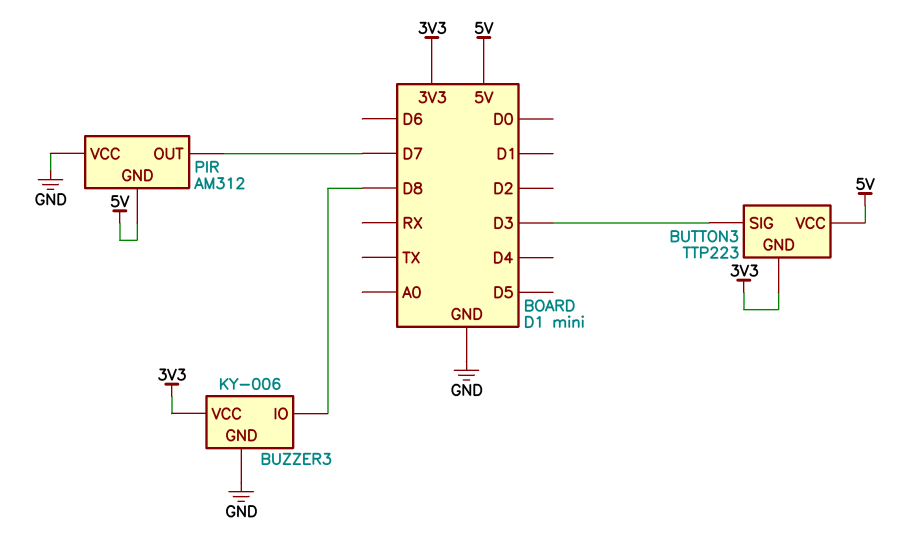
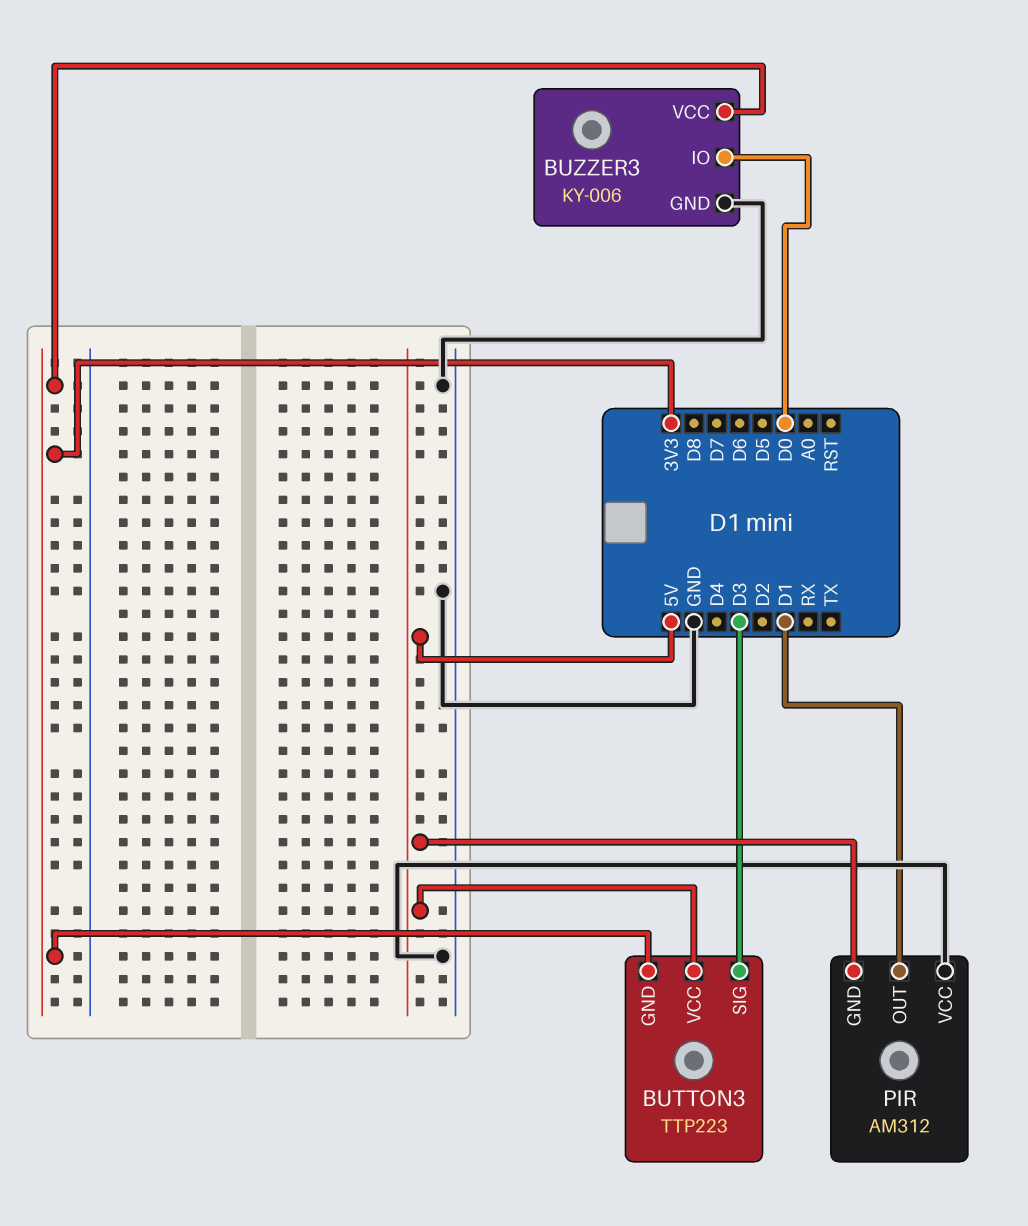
BUZZER3 pin IO: D8 -> D0
PIR pin OUT: D7 -> D1

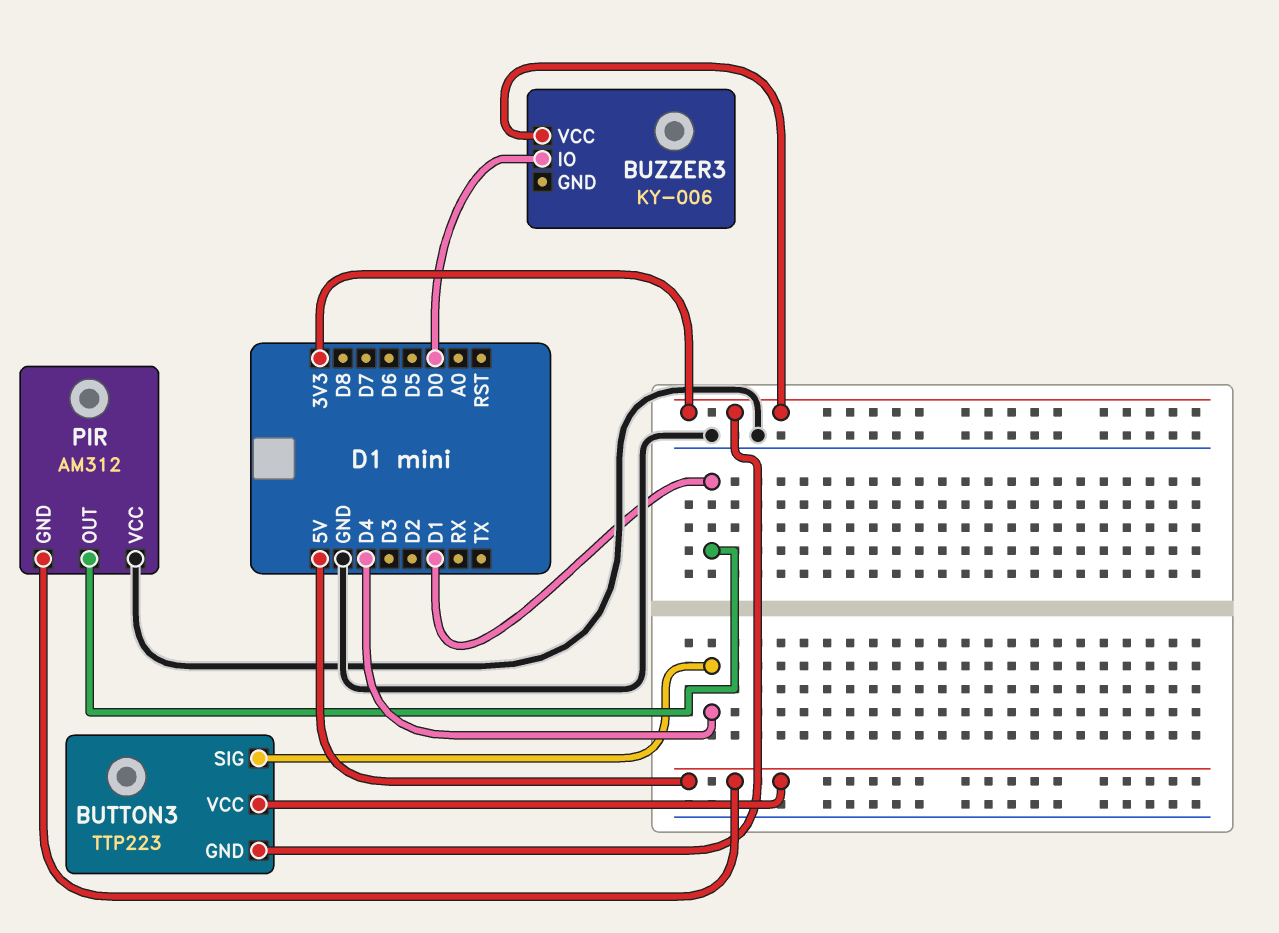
BUTTON3 pin SIG: D3 -> D4
BUZZER3 pin GND: GND -> none

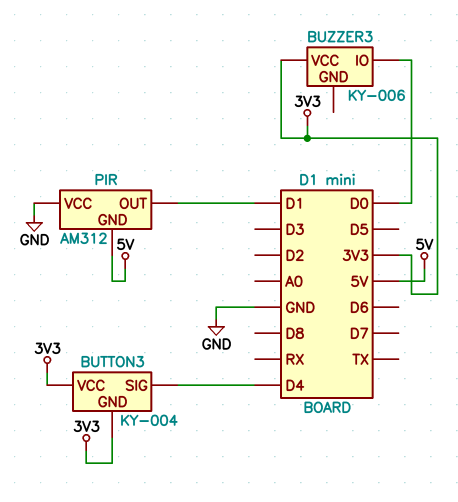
BUTTON3: TTP223 -> KY-004
BUTTON3 pin VCC: 5V -> 3V3

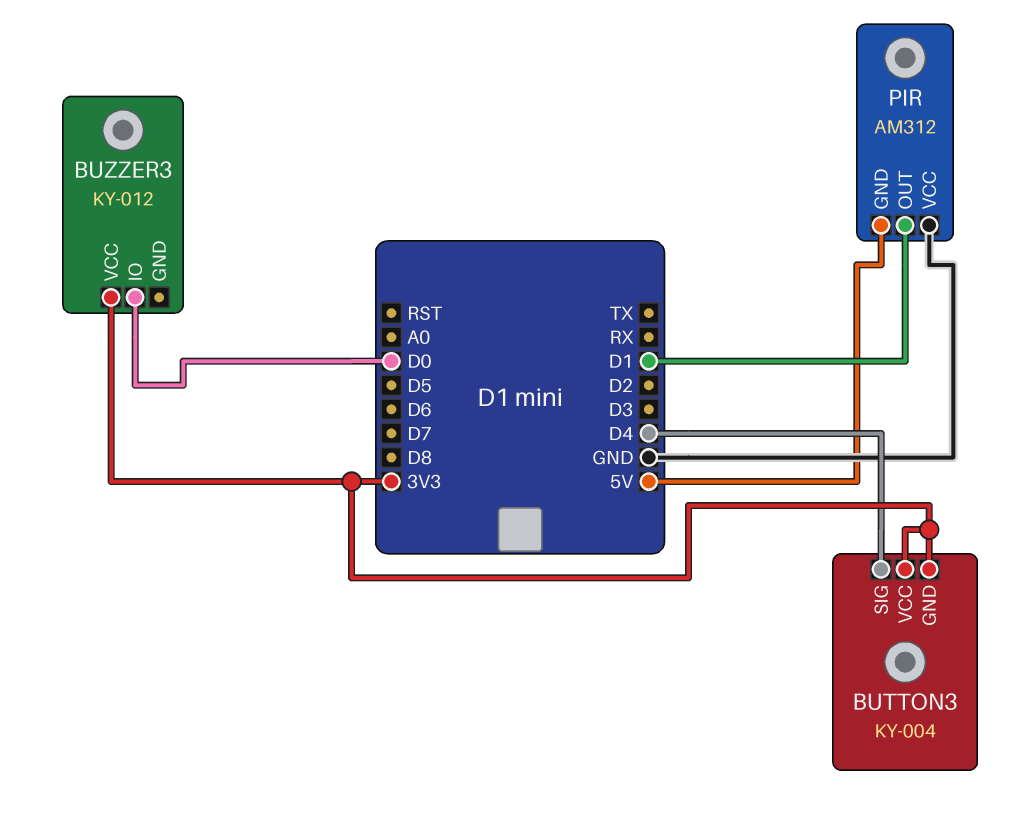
BUZZER3: KY-006 -> KY-012

